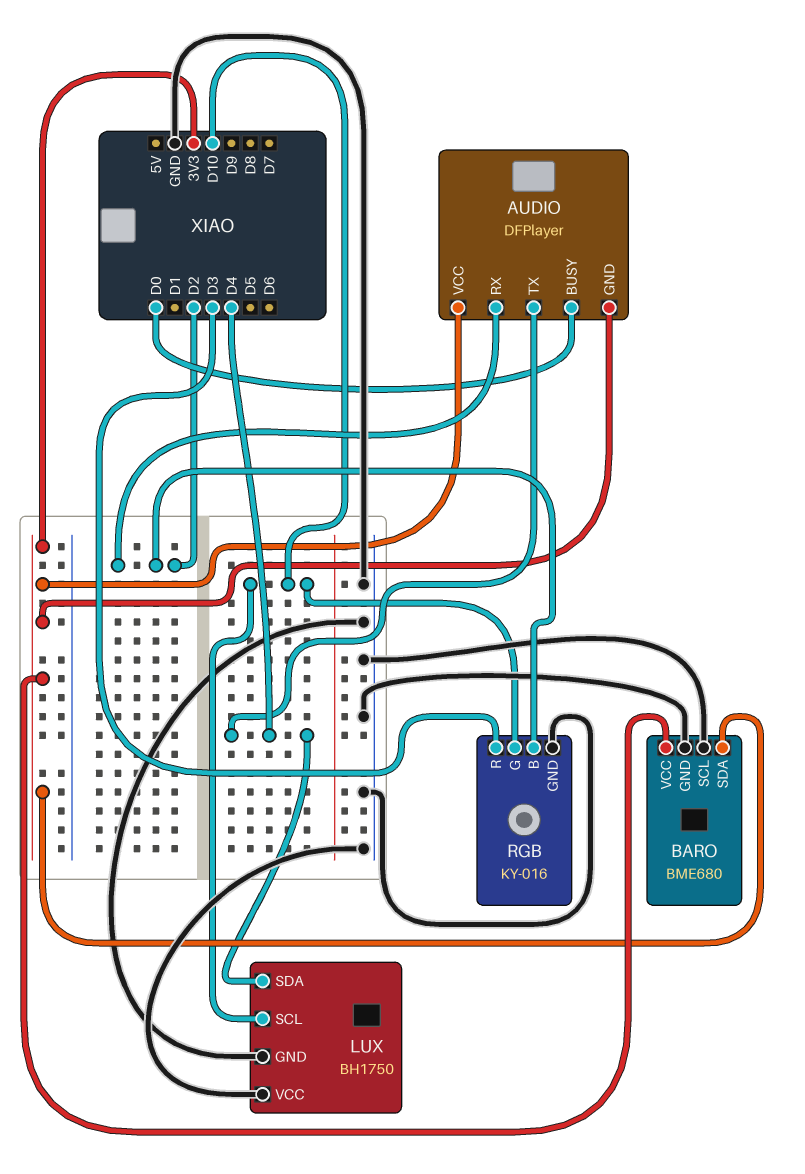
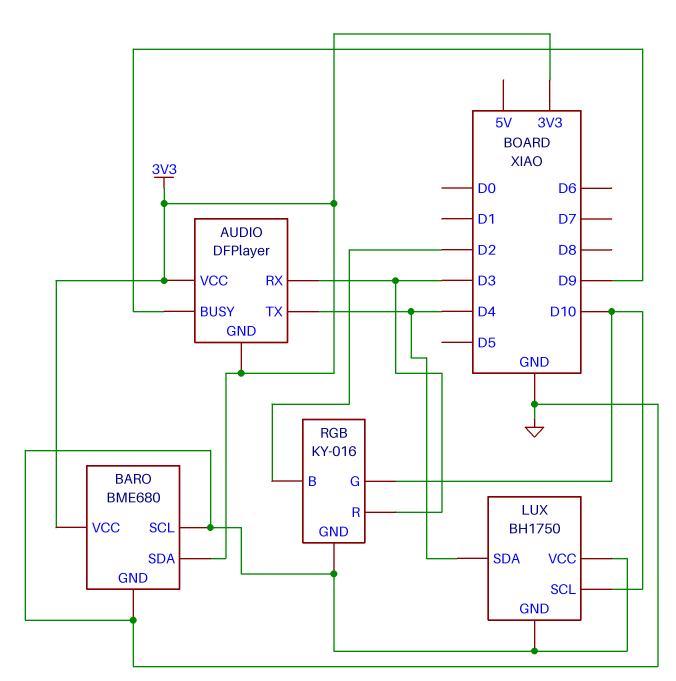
AUDIO pin BUSY: D0 -> D9
AUDIO pin RX: D2 -> D3

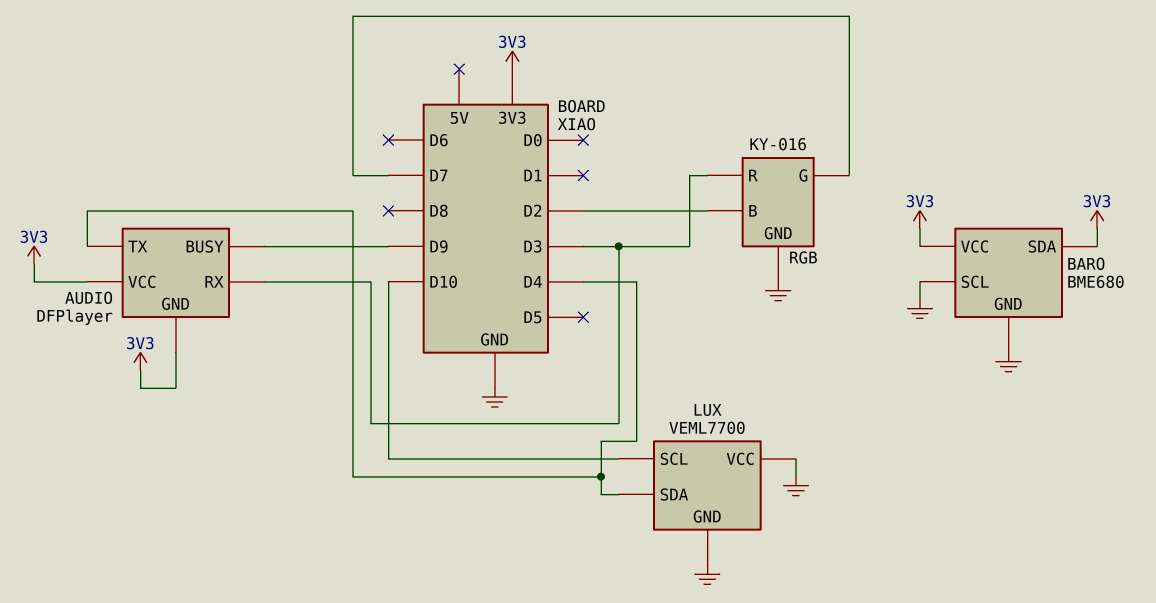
LUX: BH1750 -> VEML7700
RGB pin G: D10 -> D7

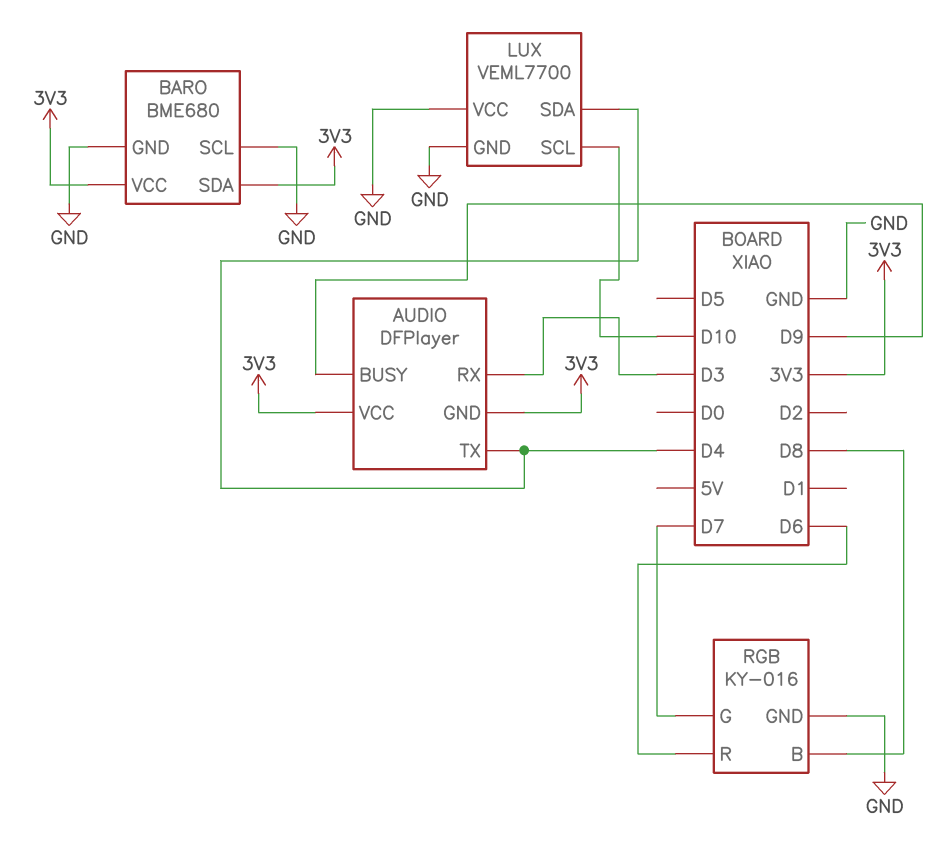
RGB pin B: D2 -> D8
RGB pin R: D3 -> D6

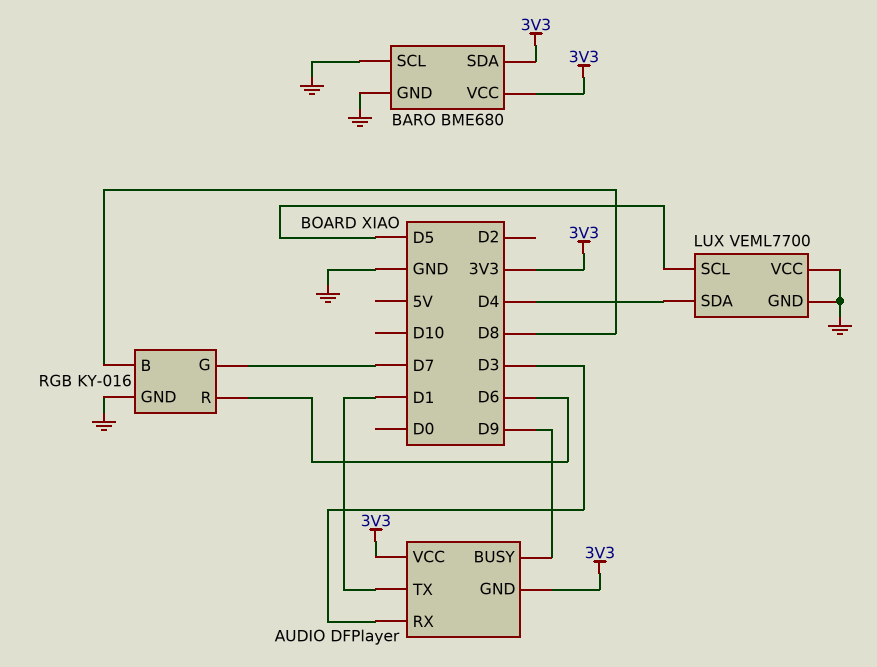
AUDIO pin TX: D4 -> D1
LUX pin SCL: D10 -> D5

